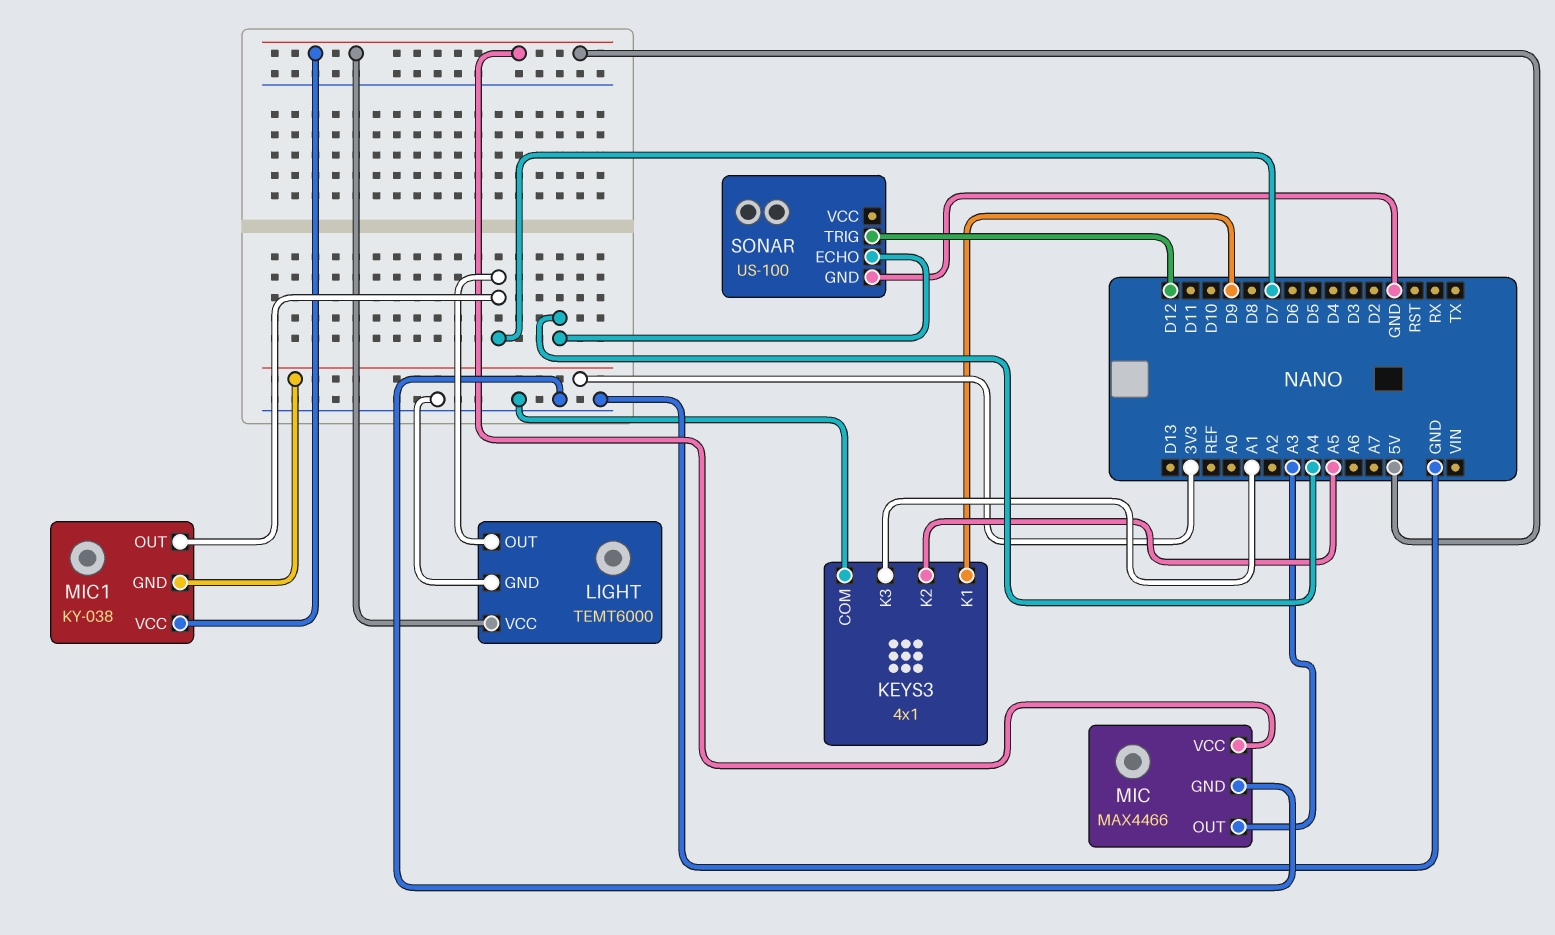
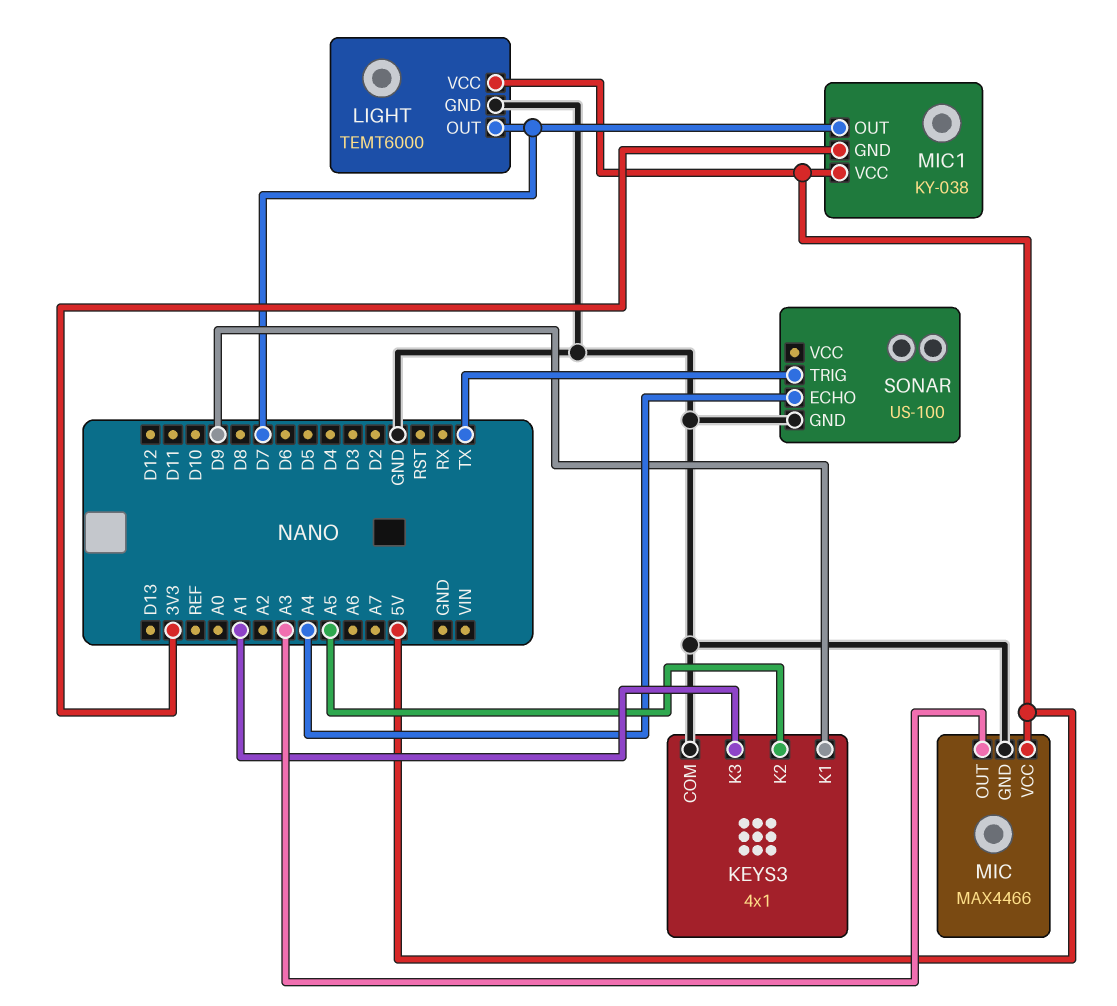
SONAR pin TRIG: D12 -> TX

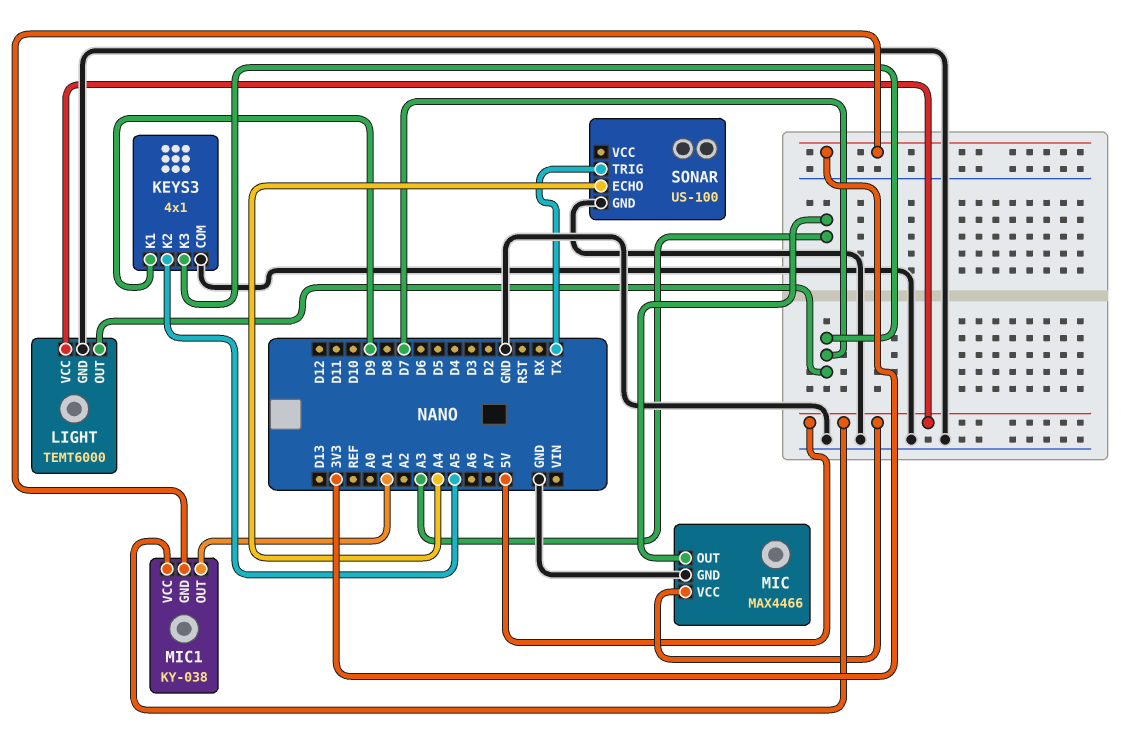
KEYS3 pin K3: A1 -> D7
MIC1 pin OUT: D7 -> A1

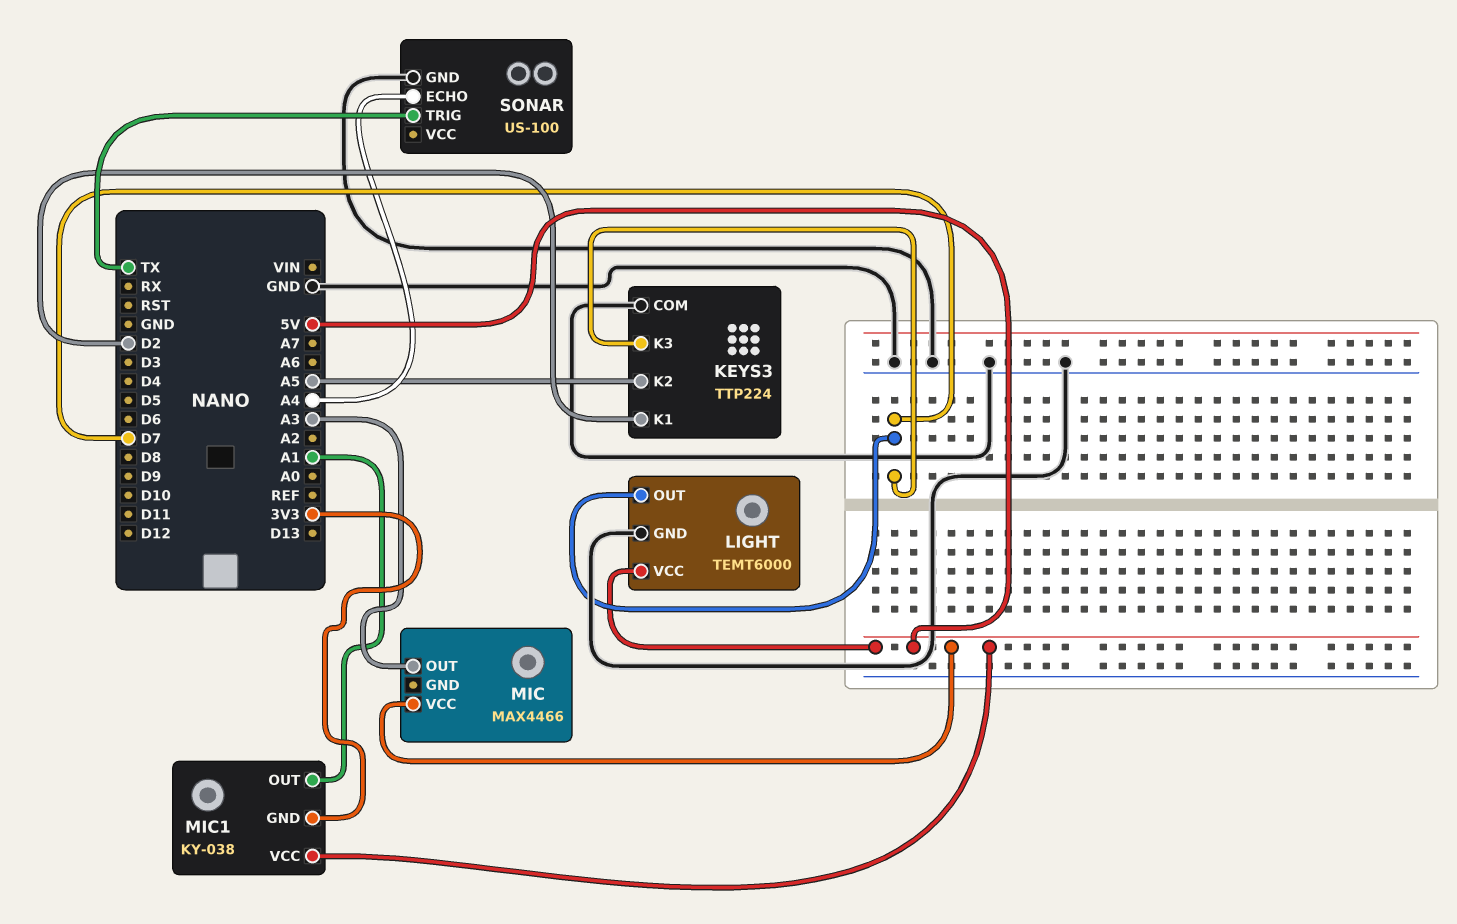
KEYS3: 4x1 -> TTP224
KEYS3 pin K1: D9 -> D2
MIC pin GND: GND -> none

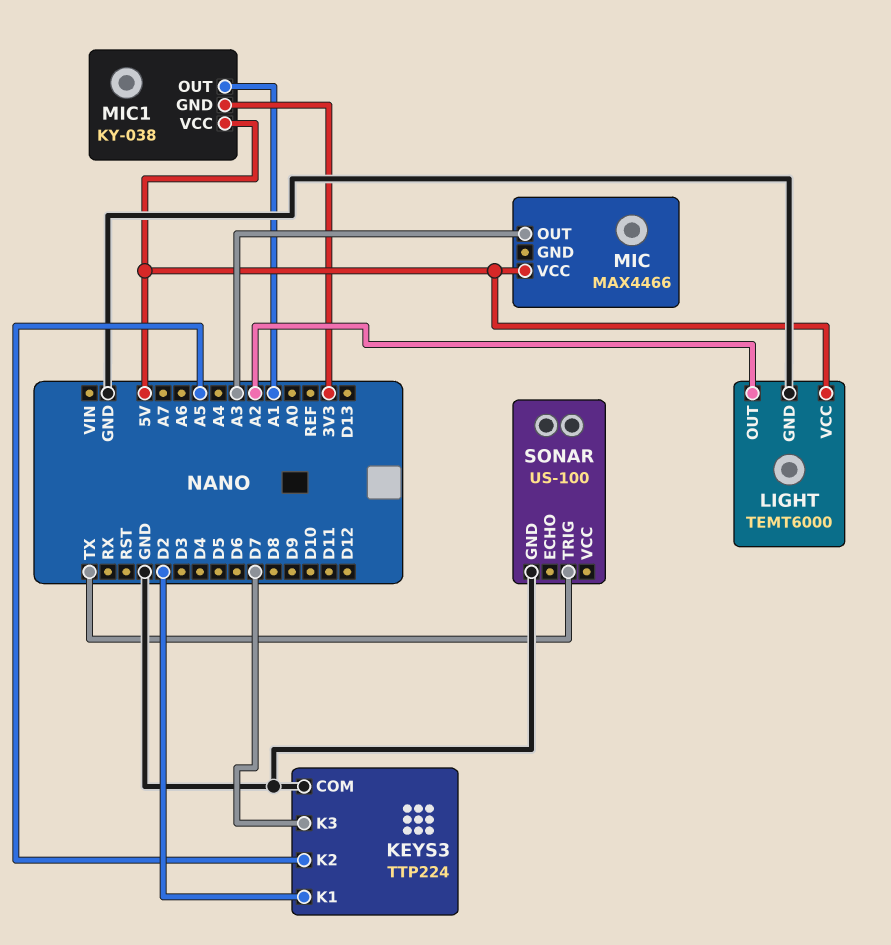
LIGHT pin OUT: D7 -> A2
SONAR pin ECHO: A4 -> none

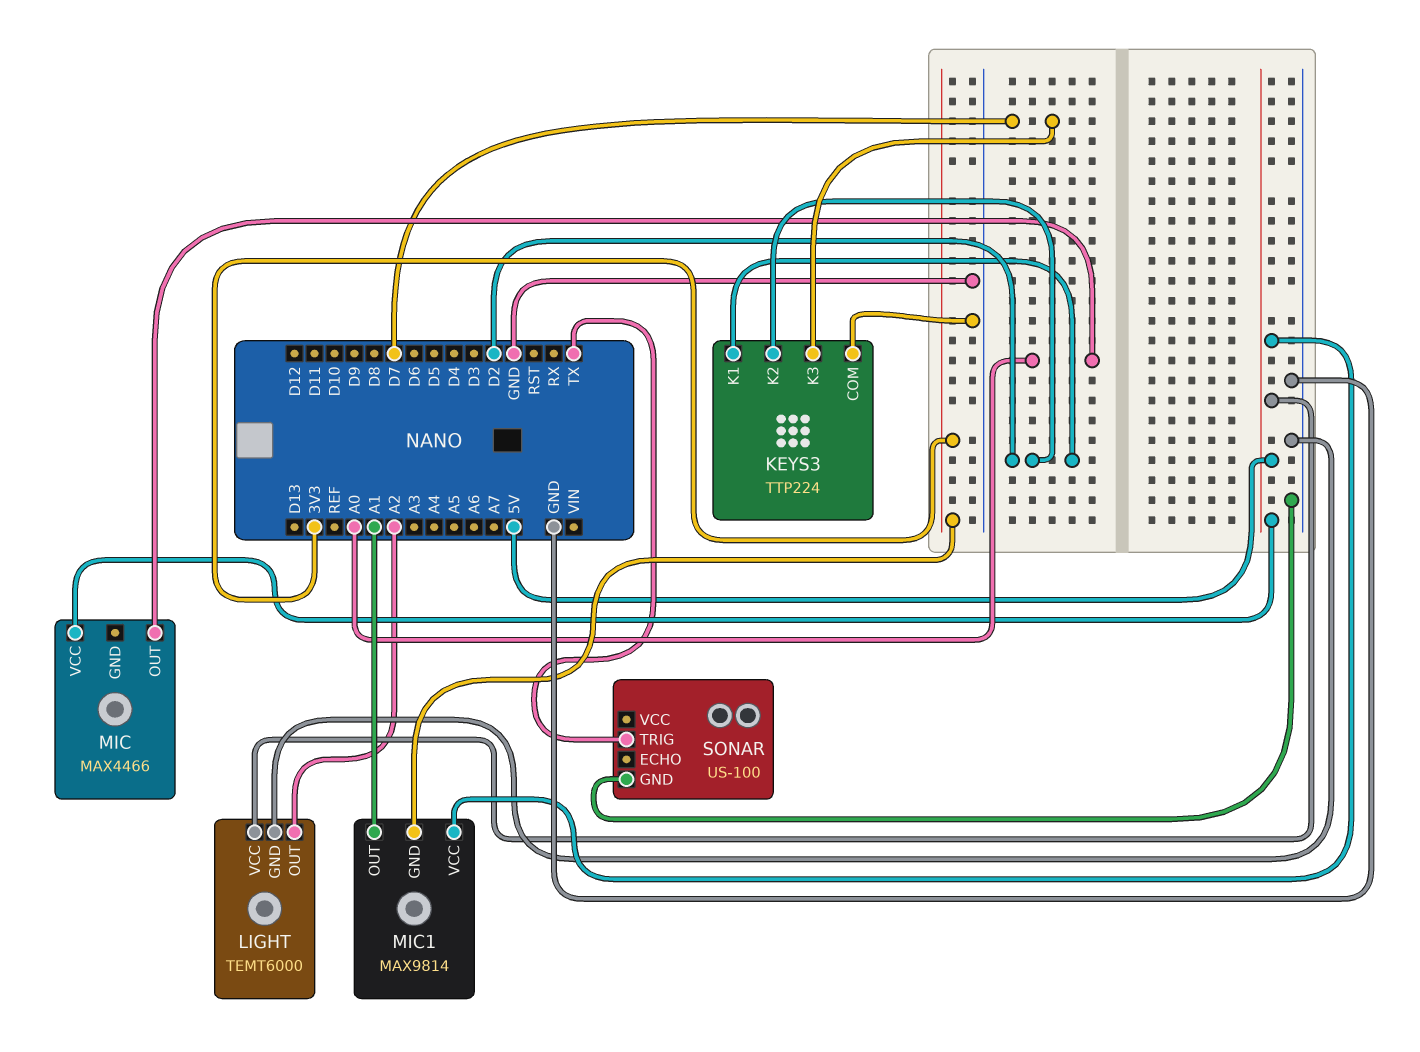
KEYS3 pin K2: A5 -> D2
MIC pin OUT: A3 -> A0
MIC1: KY-038 -> MAX9814

